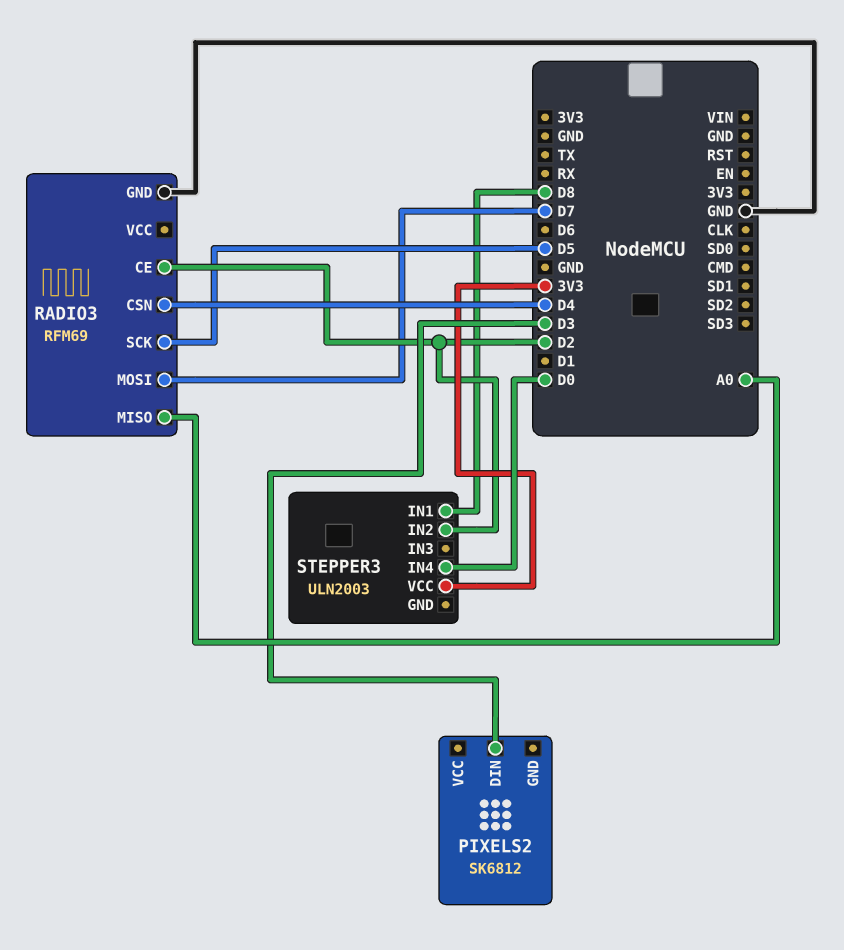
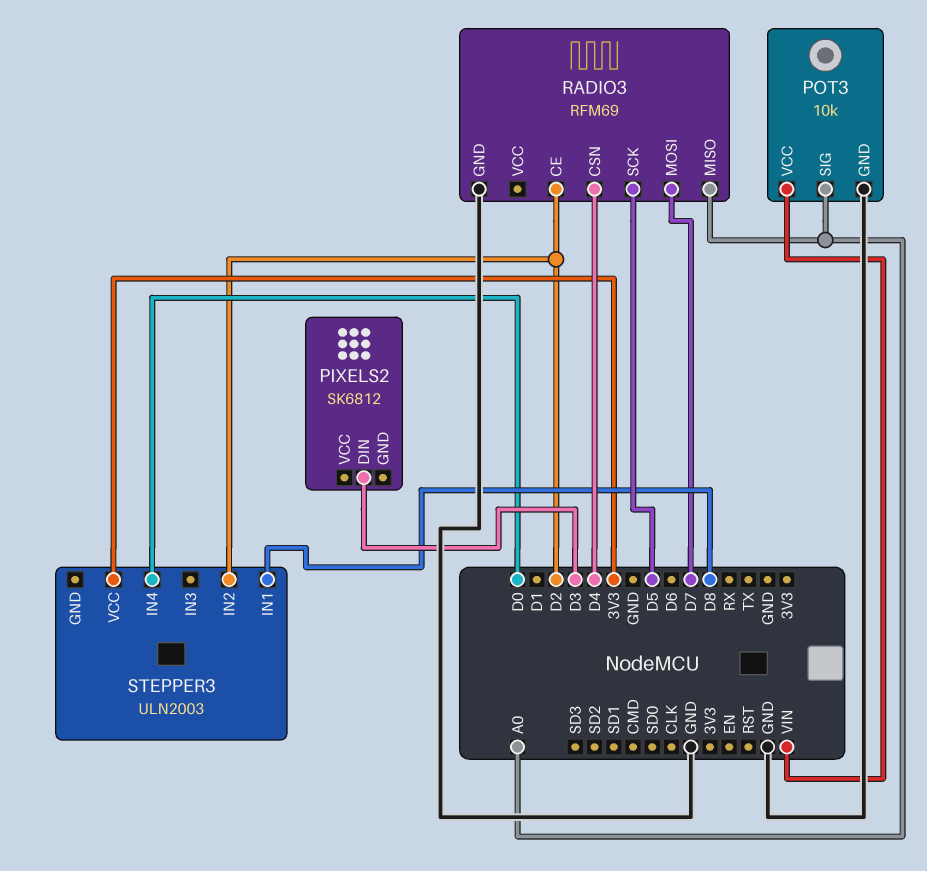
POT3: none -> 10k
POT3 pin GND: none -> GND
POT3 pin SIG: none -> A0
POT3 pin VCC: none -> VIN

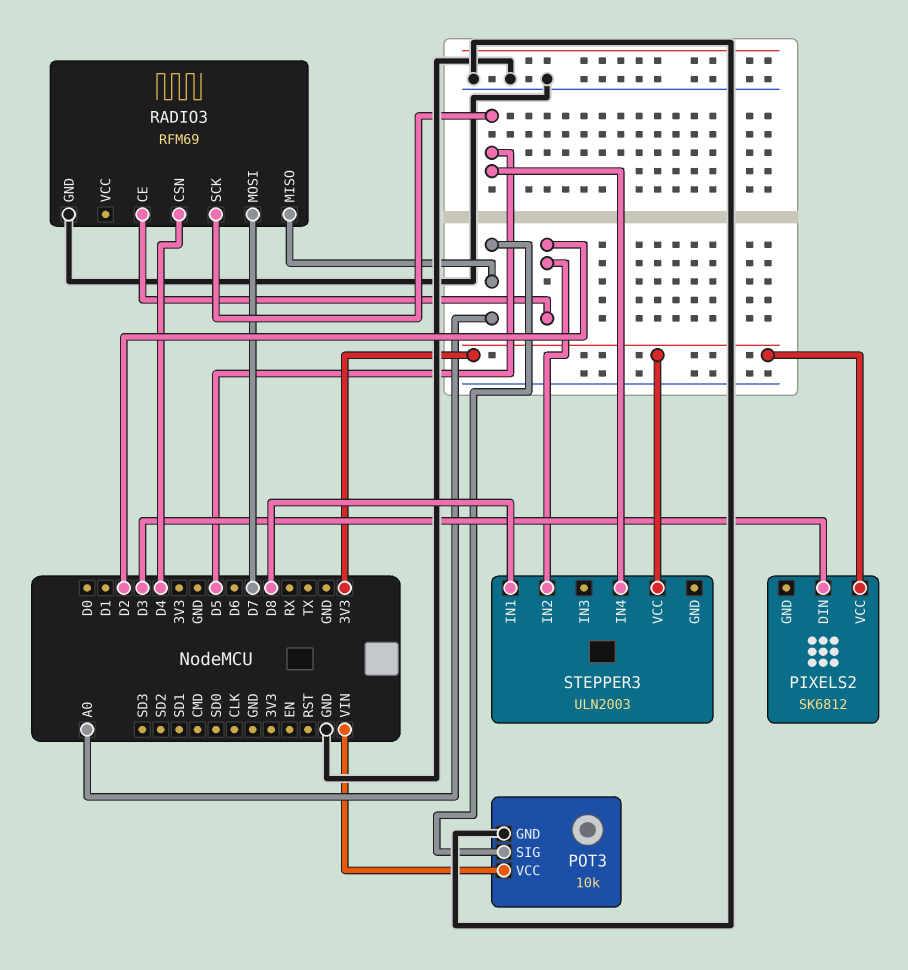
PIXELS2 pin VCC: none -> 3V3
STEPPER3 pin IN4: D0 -> D5

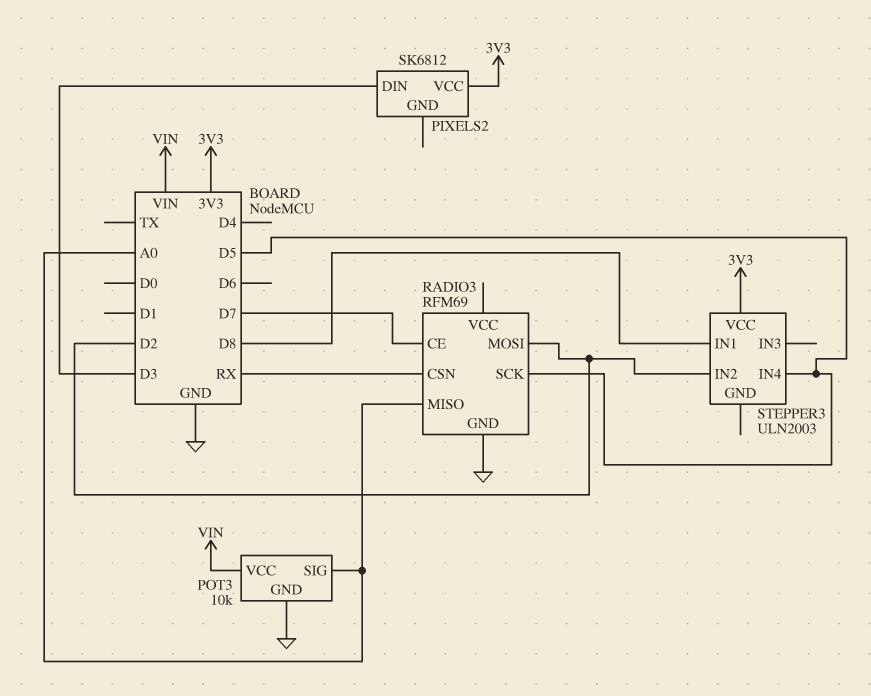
RADIO3 pin CE: D2 -> D7
RADIO3 pin CSN: D4 -> RX
RADIO3 pin MOSI: D7 -> D2

